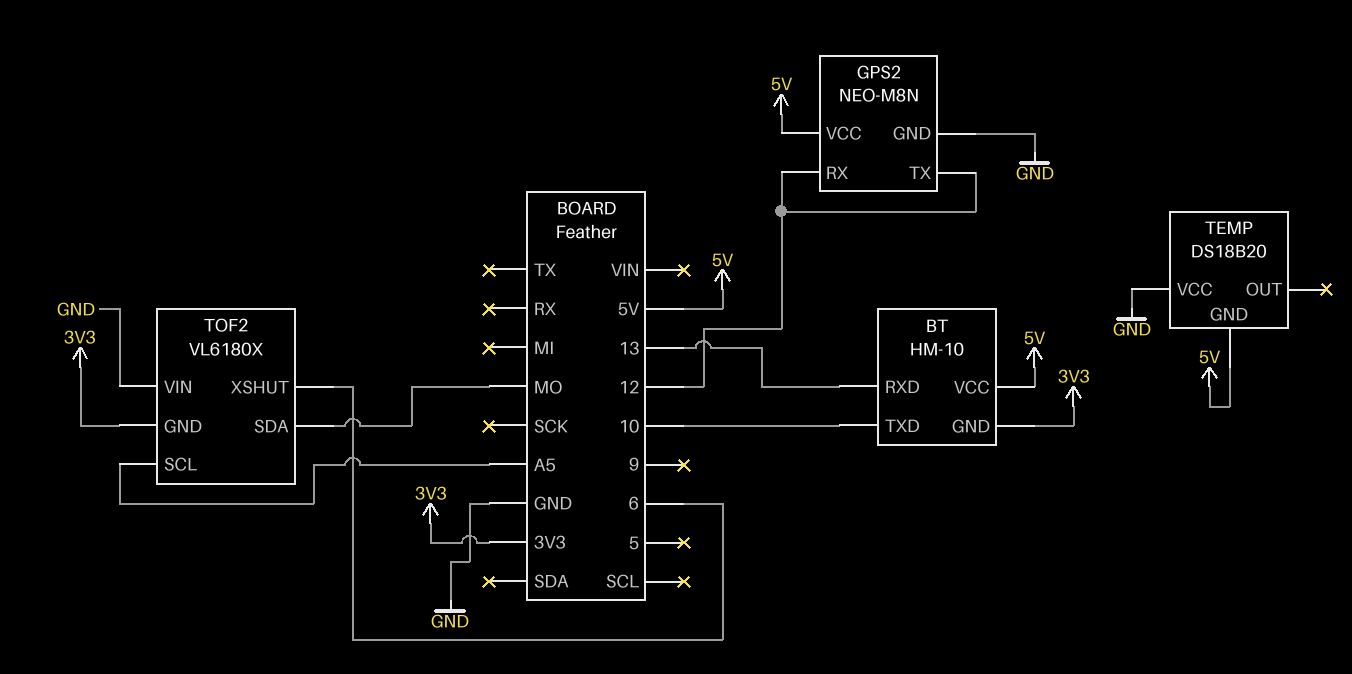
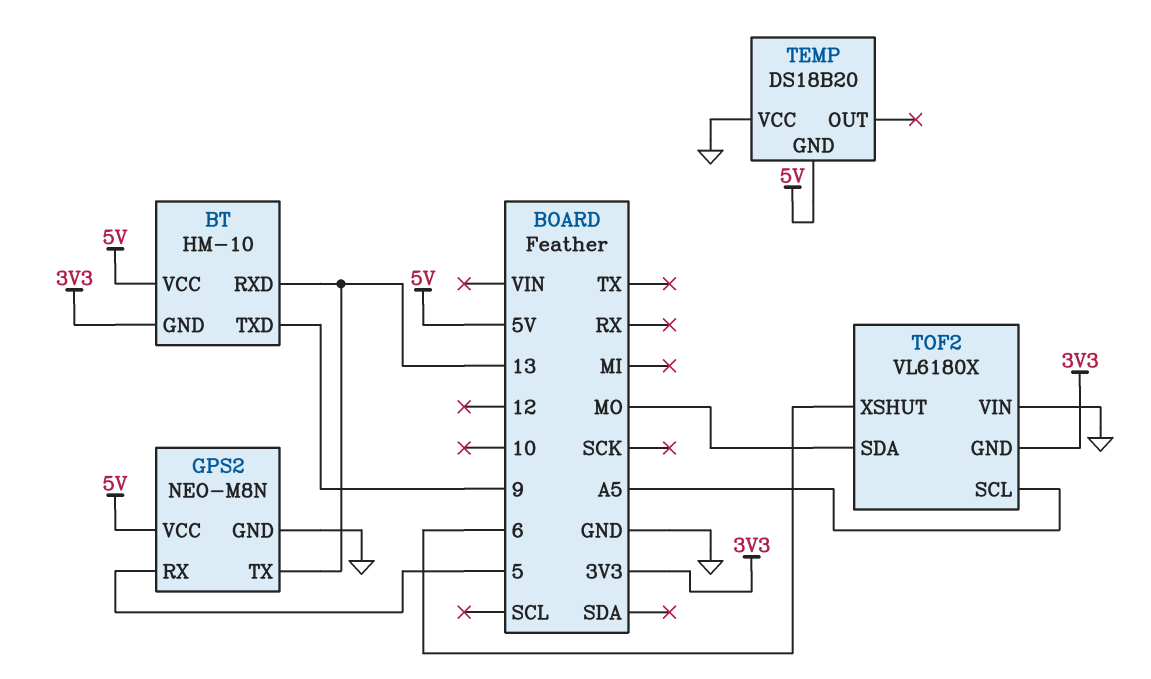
BT pin TXD: 10 -> 9
GPS2 pin RX: 12 -> 5
GPS2 pin TX: 12 -> 13

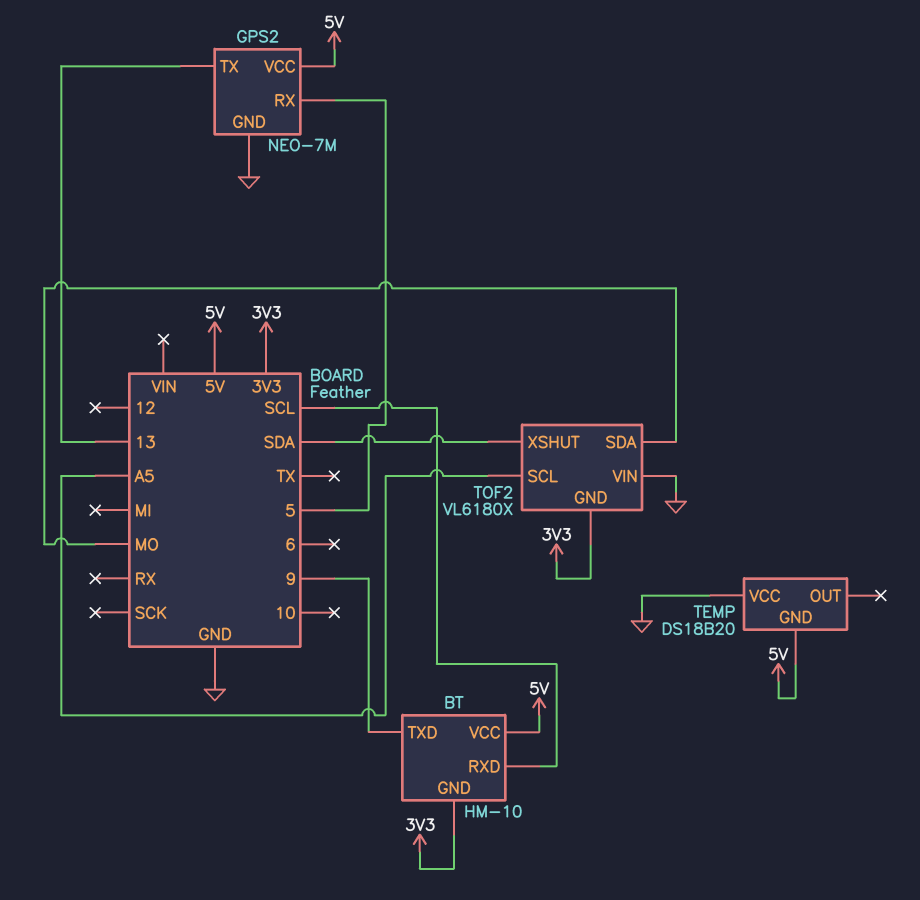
BT pin RXD: 13 -> SCL
GPS2: NEO-M8N -> NEO-7M
TOF2 pin XSHUT: 6 -> SDA

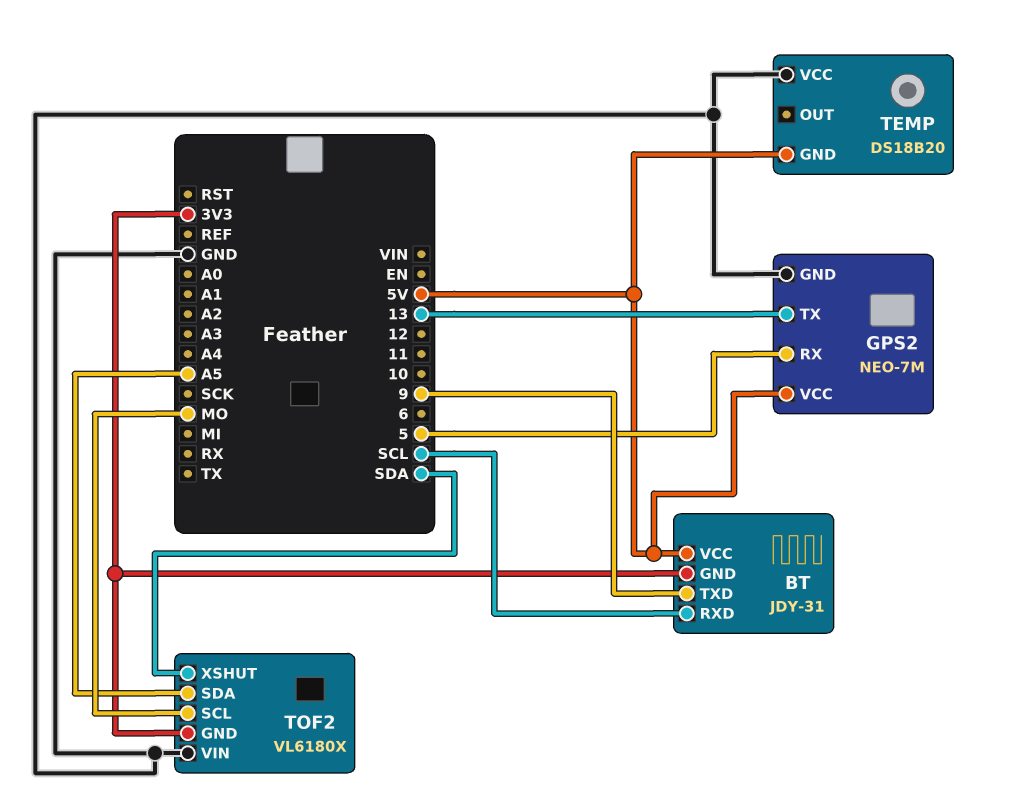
BT: HM-10 -> JDY-31
TOF2 pin SCL: A5 -> MO
TOF2 pin SDA: MO -> A5

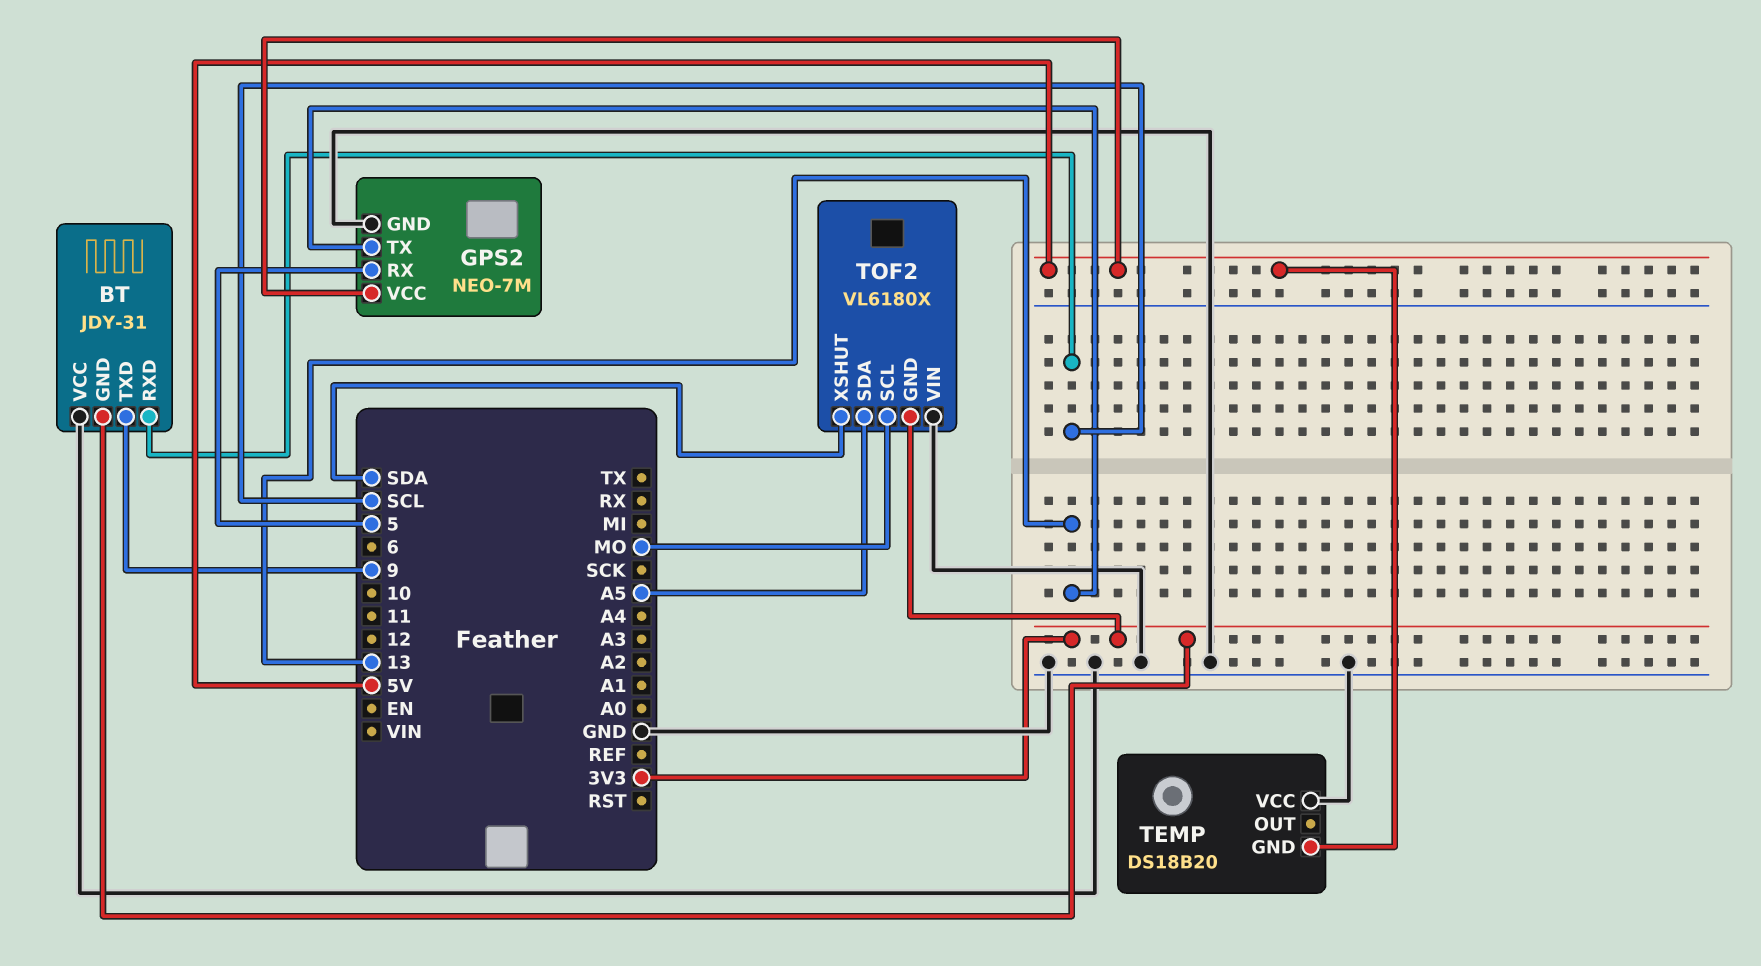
BT pin VCC: 5V -> GND

